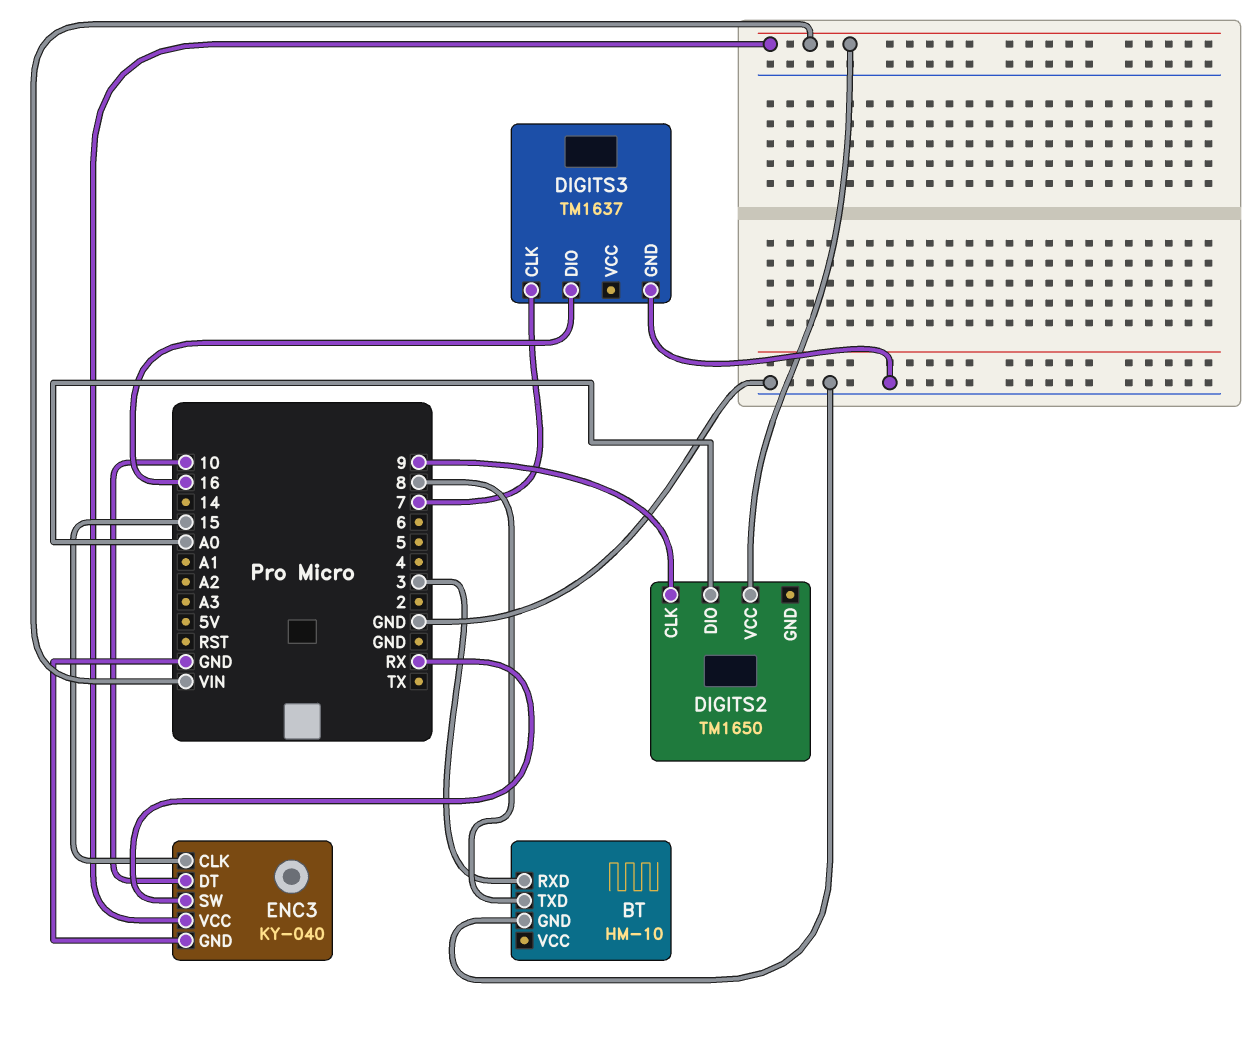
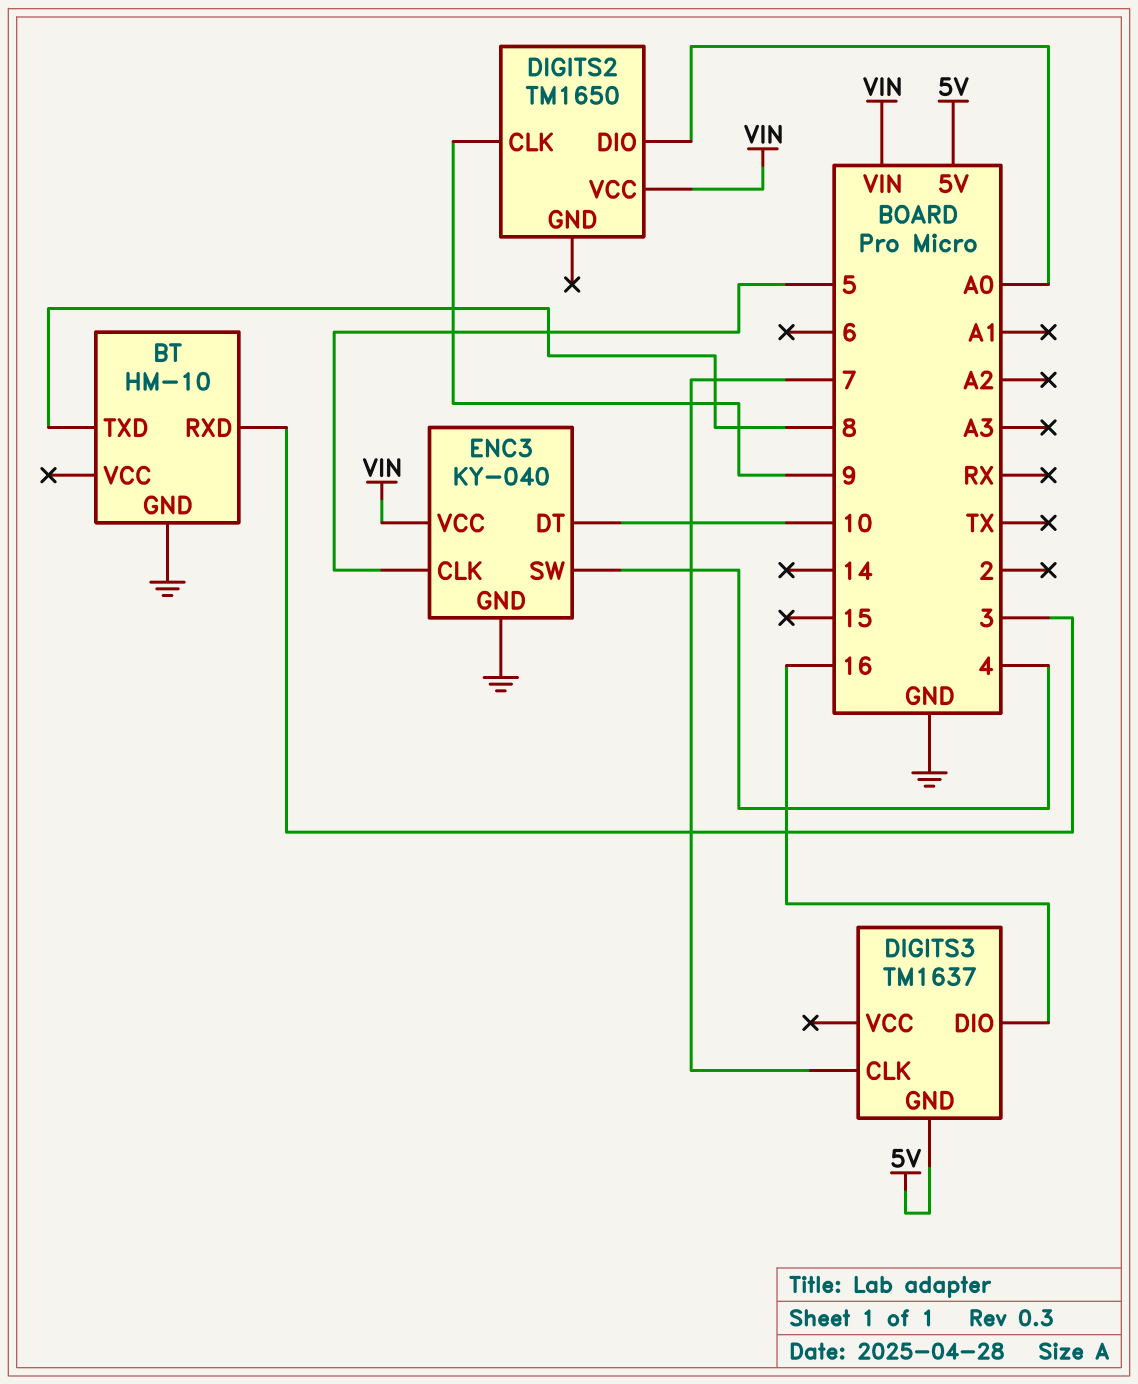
DIGITS3 pin GND: GND -> 5V
ENC3 pin CLK: 15 -> 5
ENC3 pin SW: RX -> 4

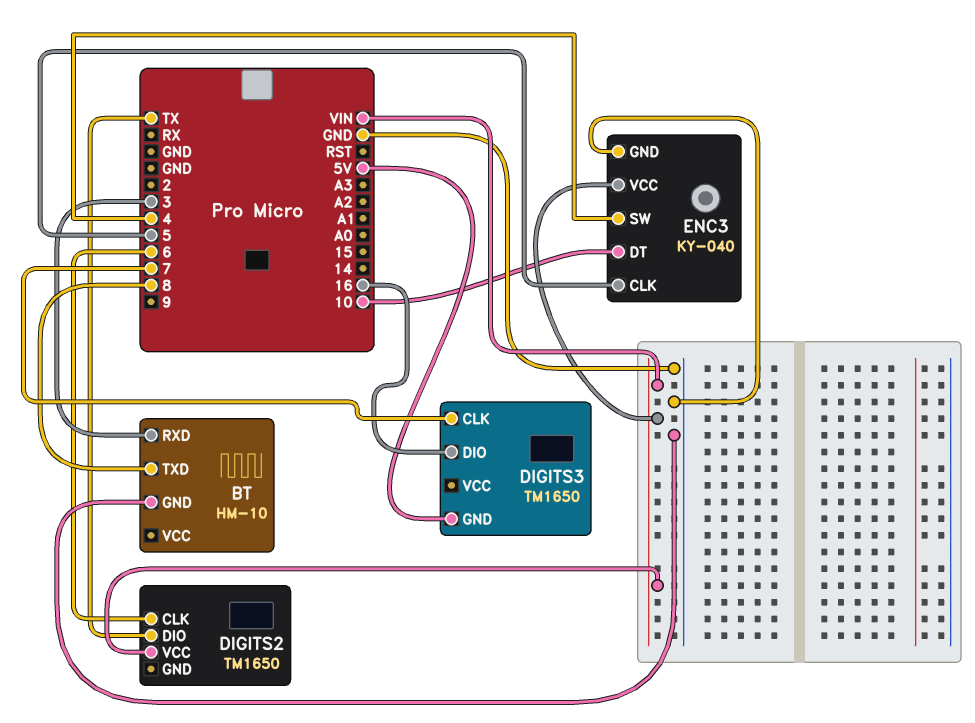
DIGITS2 pin CLK: 9 -> 6
DIGITS2 pin DIO: A0 -> TX
DIGITS3: TM1637 -> TM1650

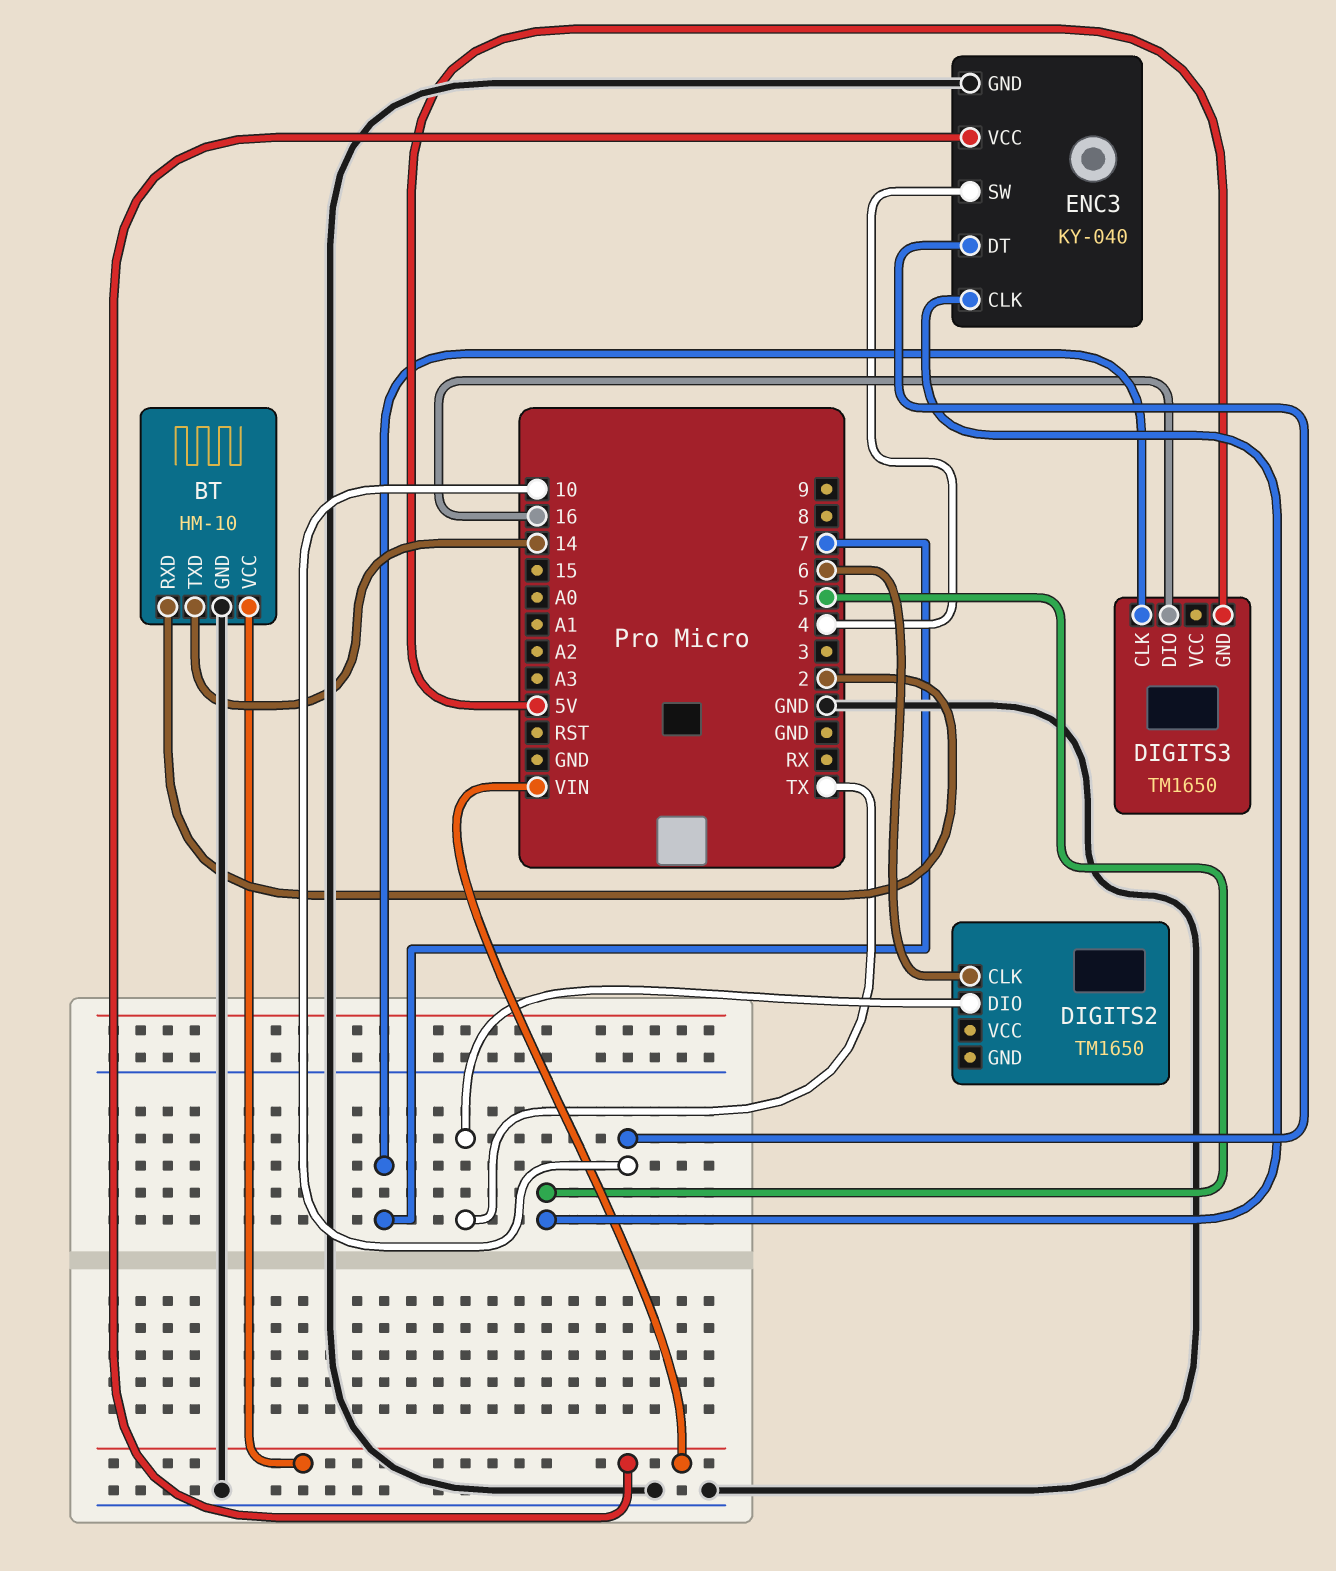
BT pin RXD: 3 -> 2
BT pin TXD: 8 -> 14
BT pin VCC: none -> VIN
DIGITS2 pin VCC: VIN -> none

